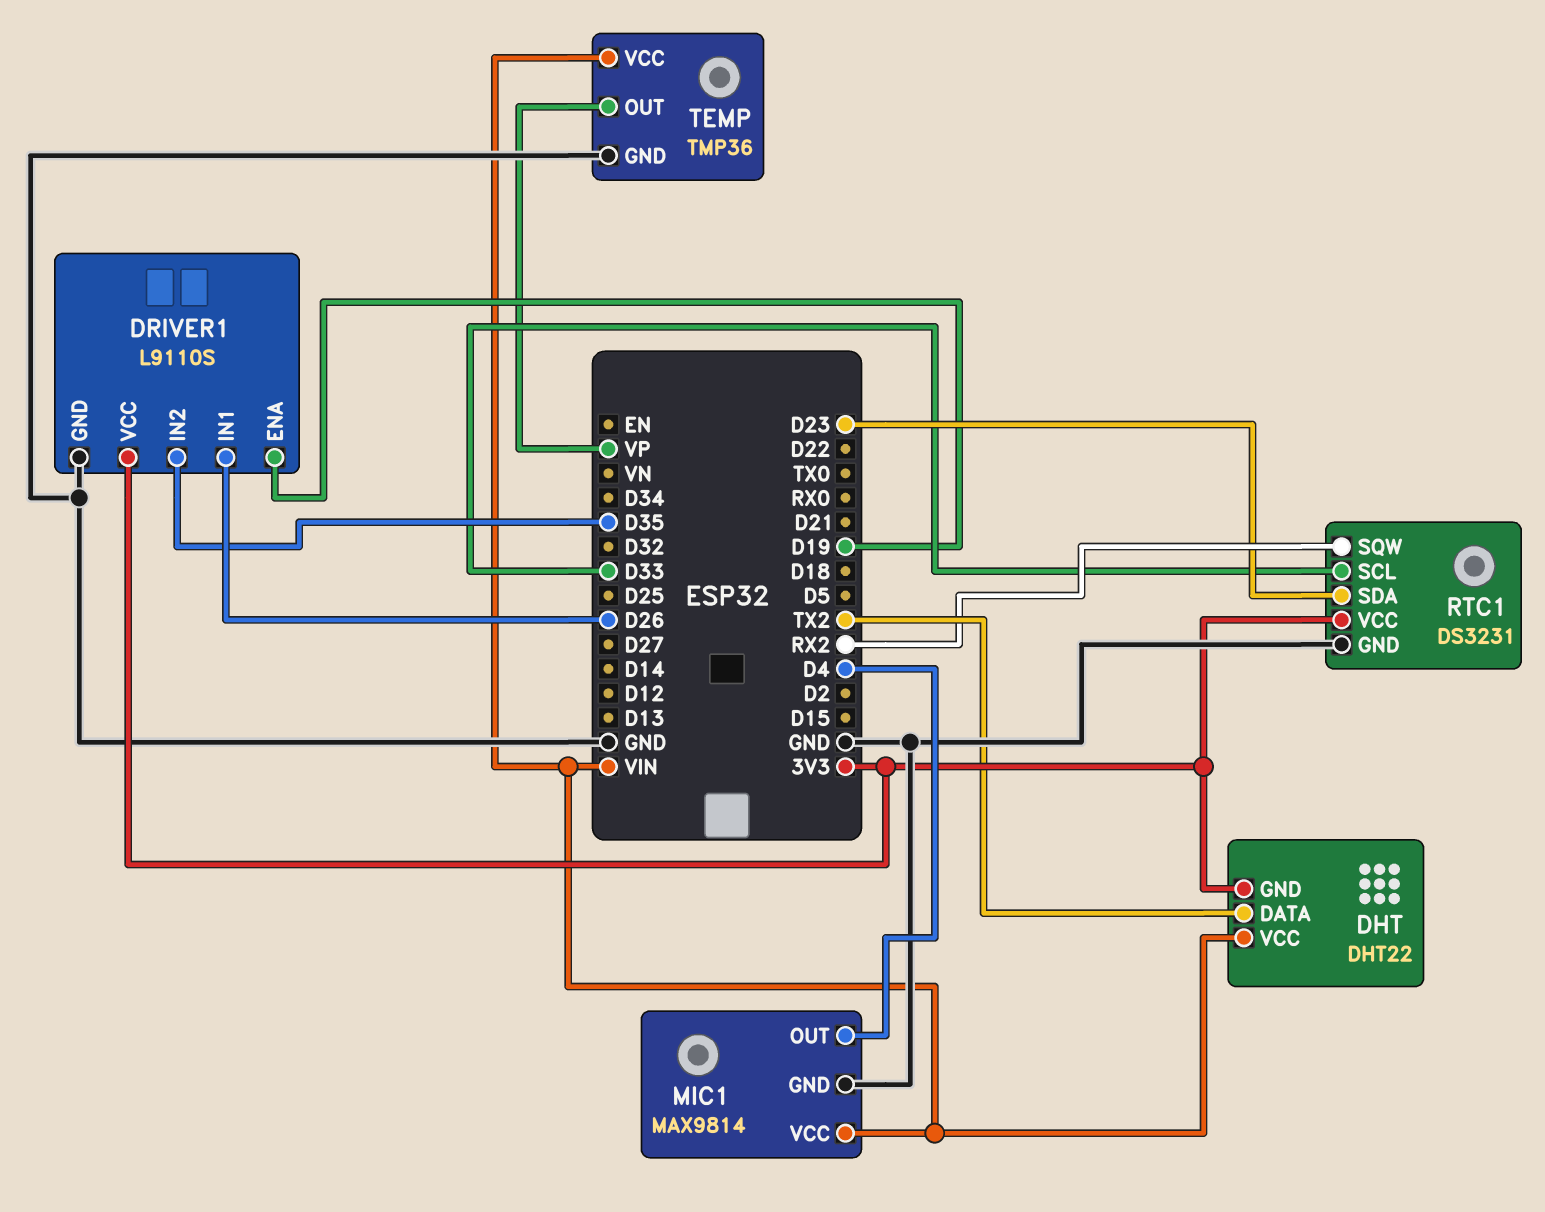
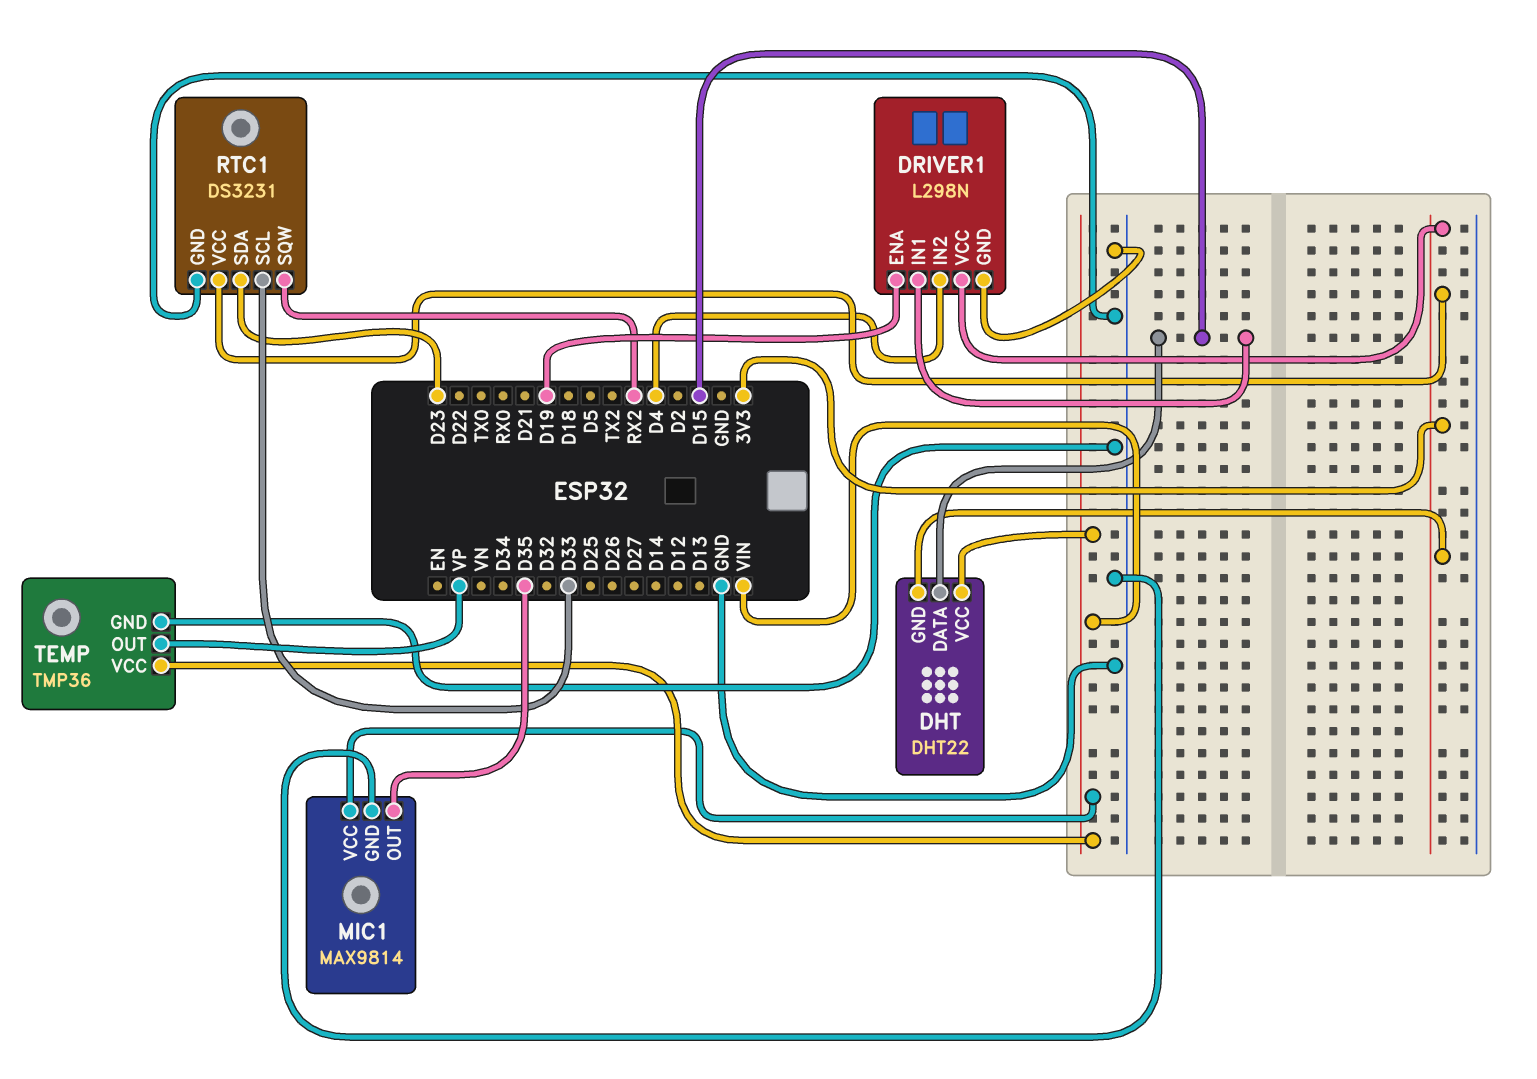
DHT pin DATA: TX2 -> D15
DRIVER1: L9110S -> L298N
DRIVER1 pin IN1: D26 -> D15
DRIVER1 pin IN2: D35 -> D4
MIC1 pin OUT: D4 -> D35

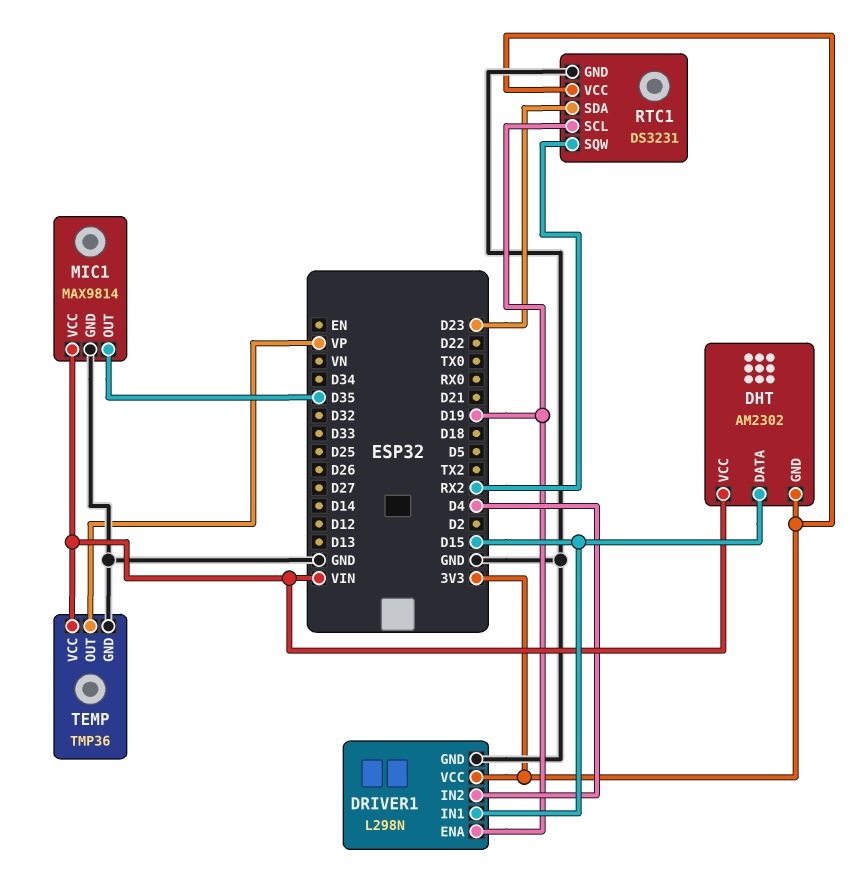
DHT: DHT22 -> AM2302
RTC1 pin SCL: D33 -> D19

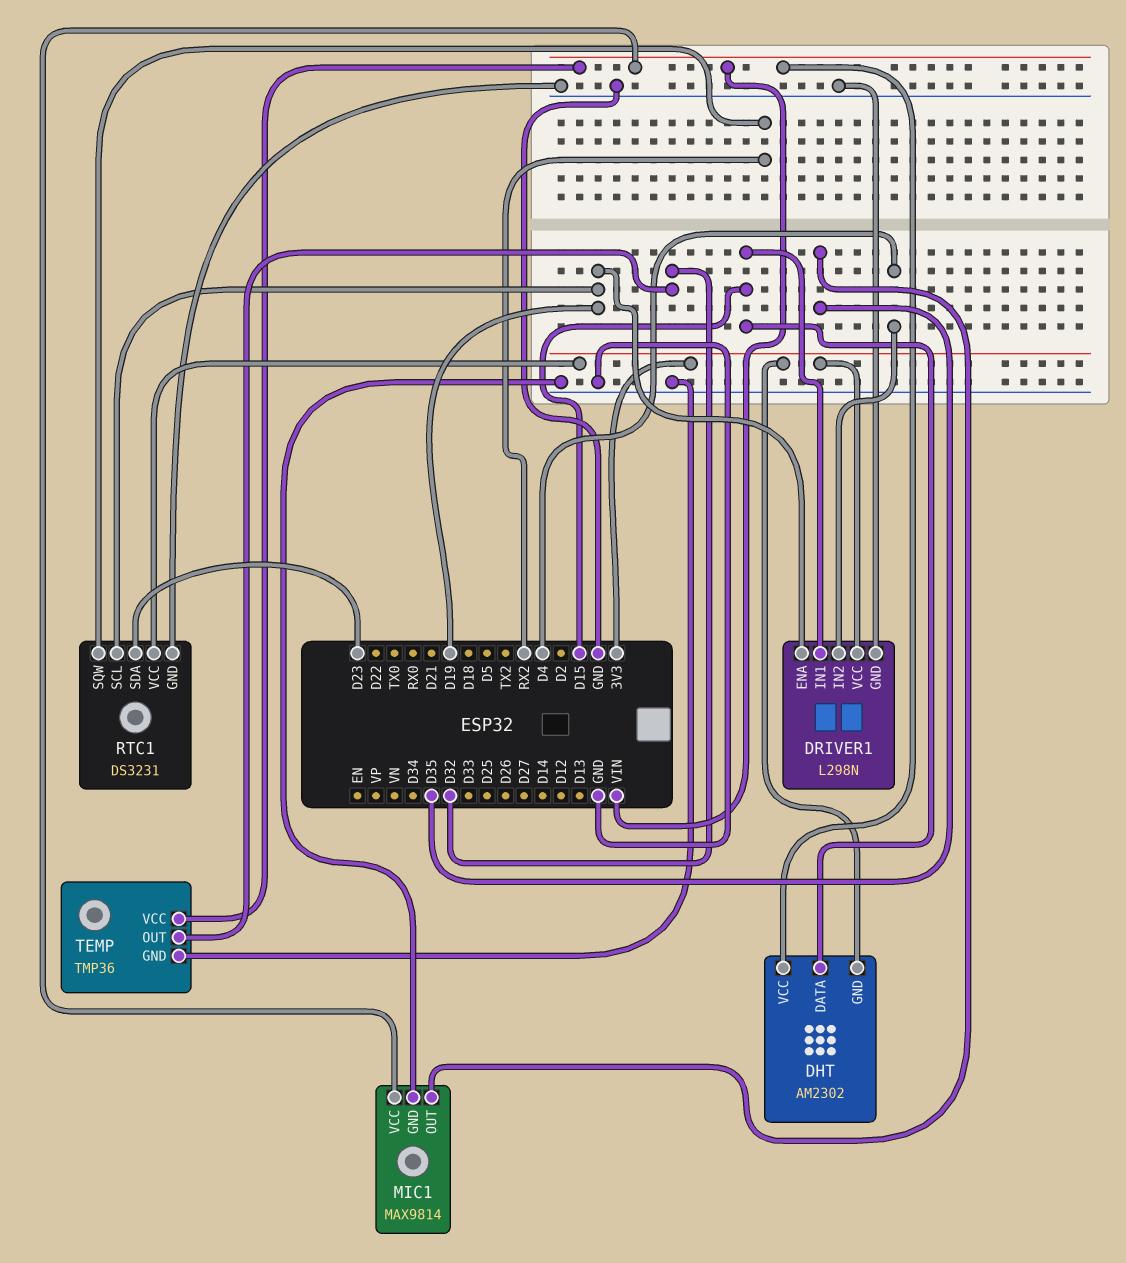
TEMP pin OUT: VP -> D32

